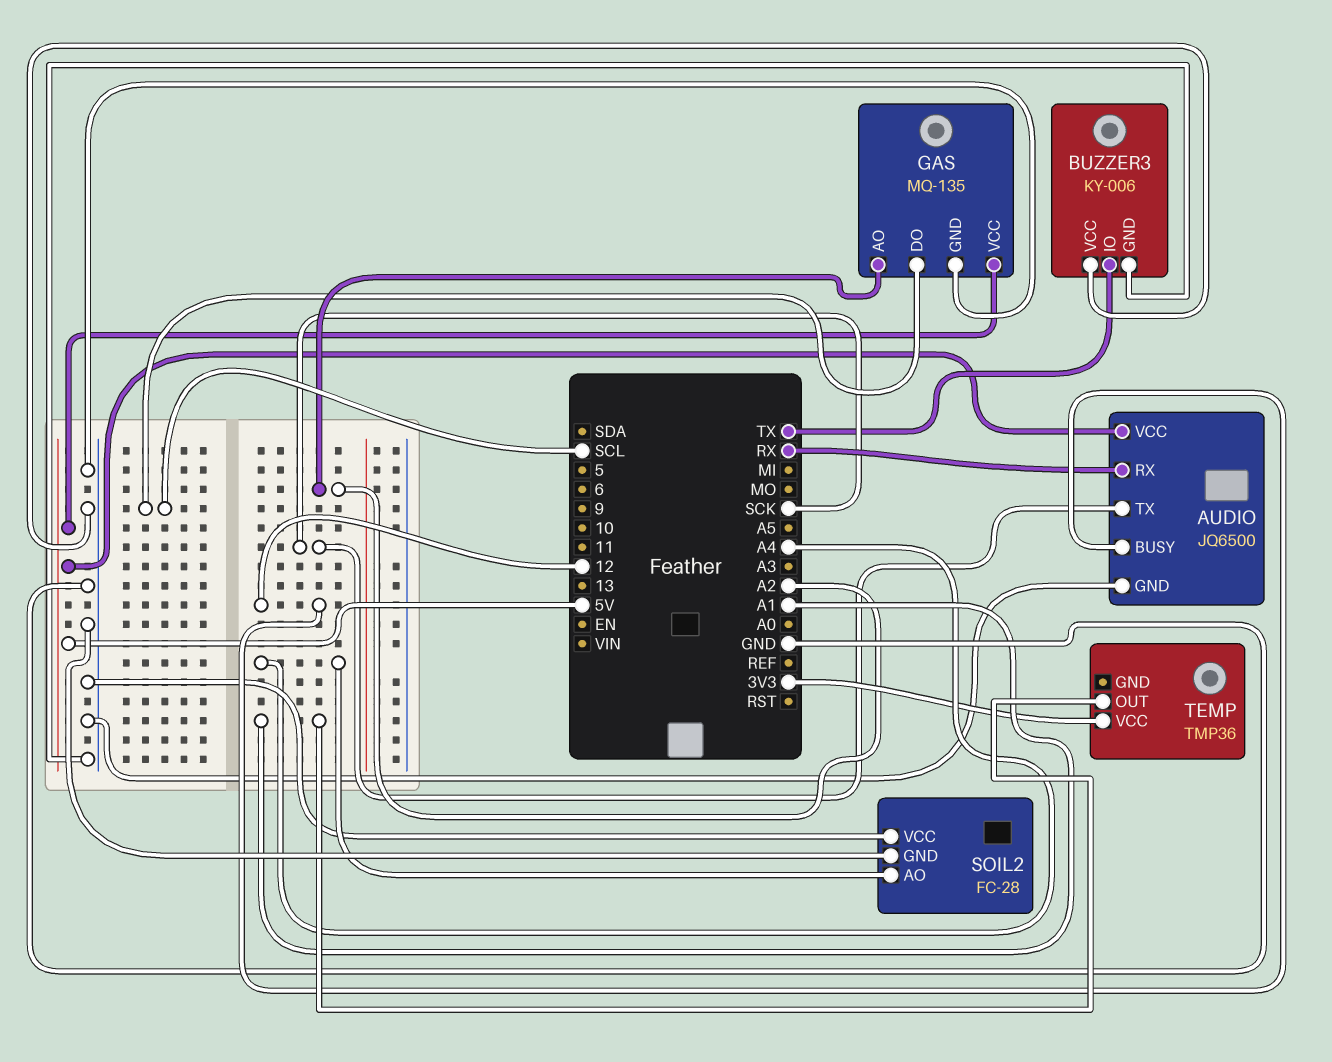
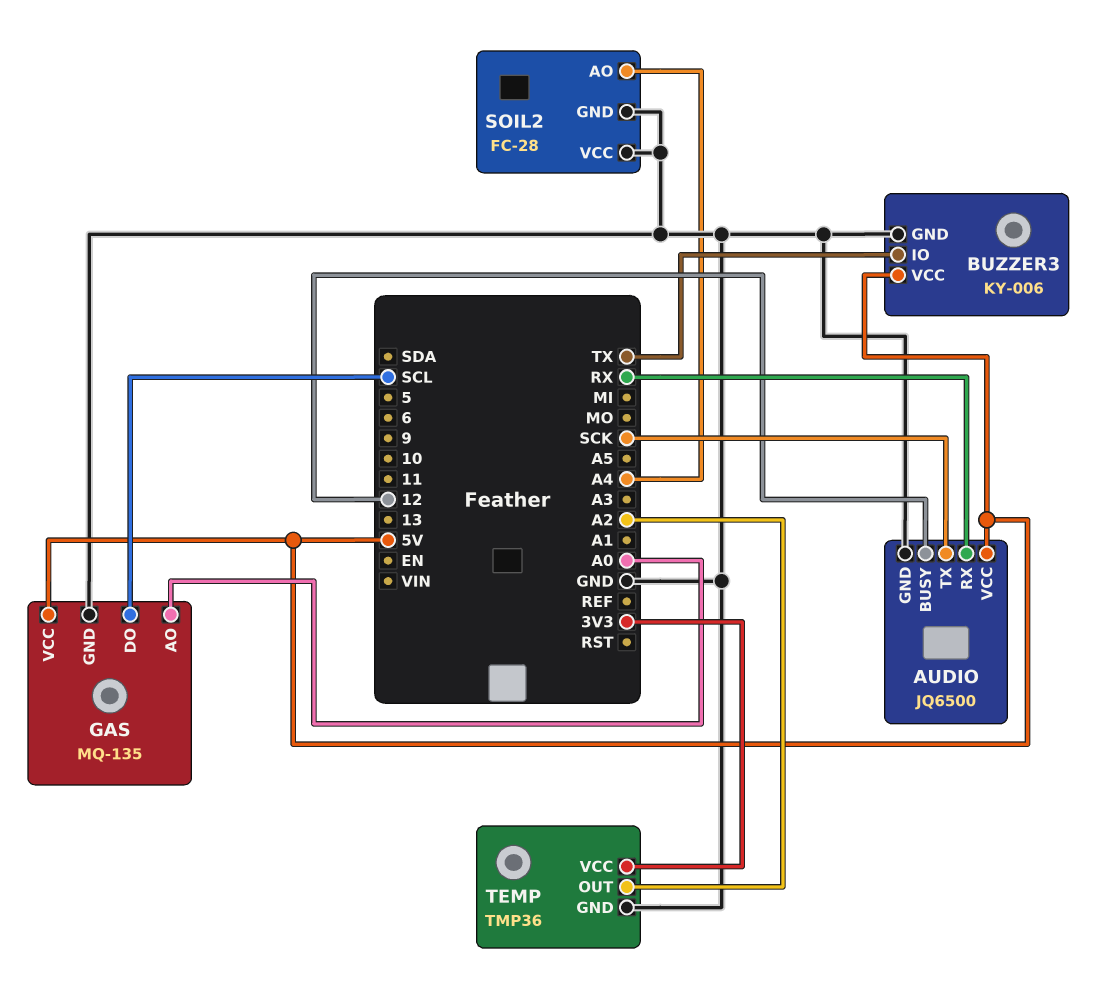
BUZZER3 pin VCC: GND -> 5V
GAS pin AO: A2 -> A0
TEMP pin GND: none -> GND
TEMP pin OUT: A1 -> A2

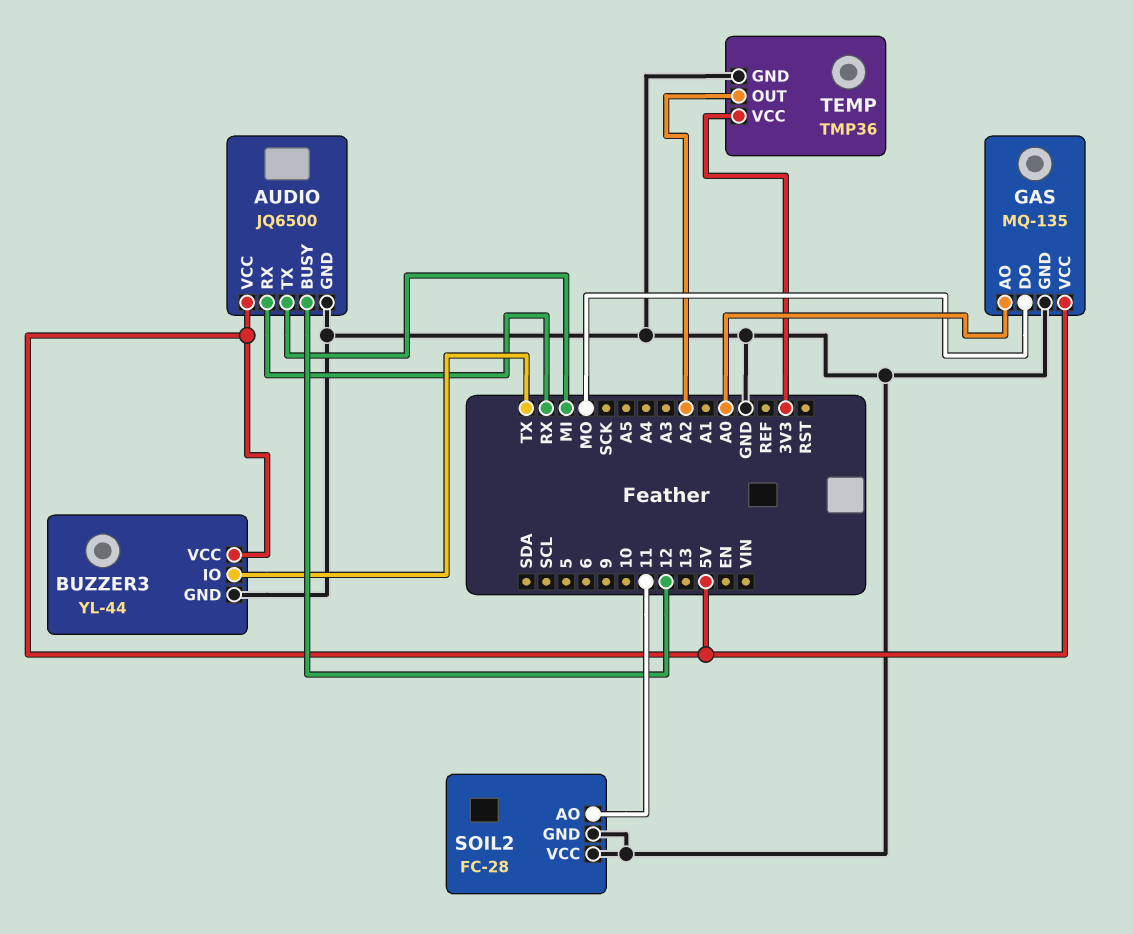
AUDIO pin TX: SCK -> MI
BUZZER3: KY-006 -> YL-44
GAS pin DO: SCL -> MO
SOIL2 pin AO: A4 -> 11

